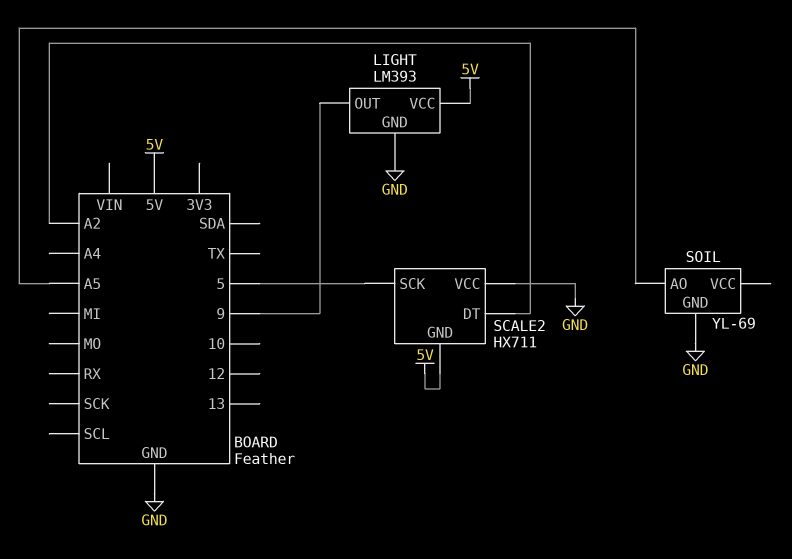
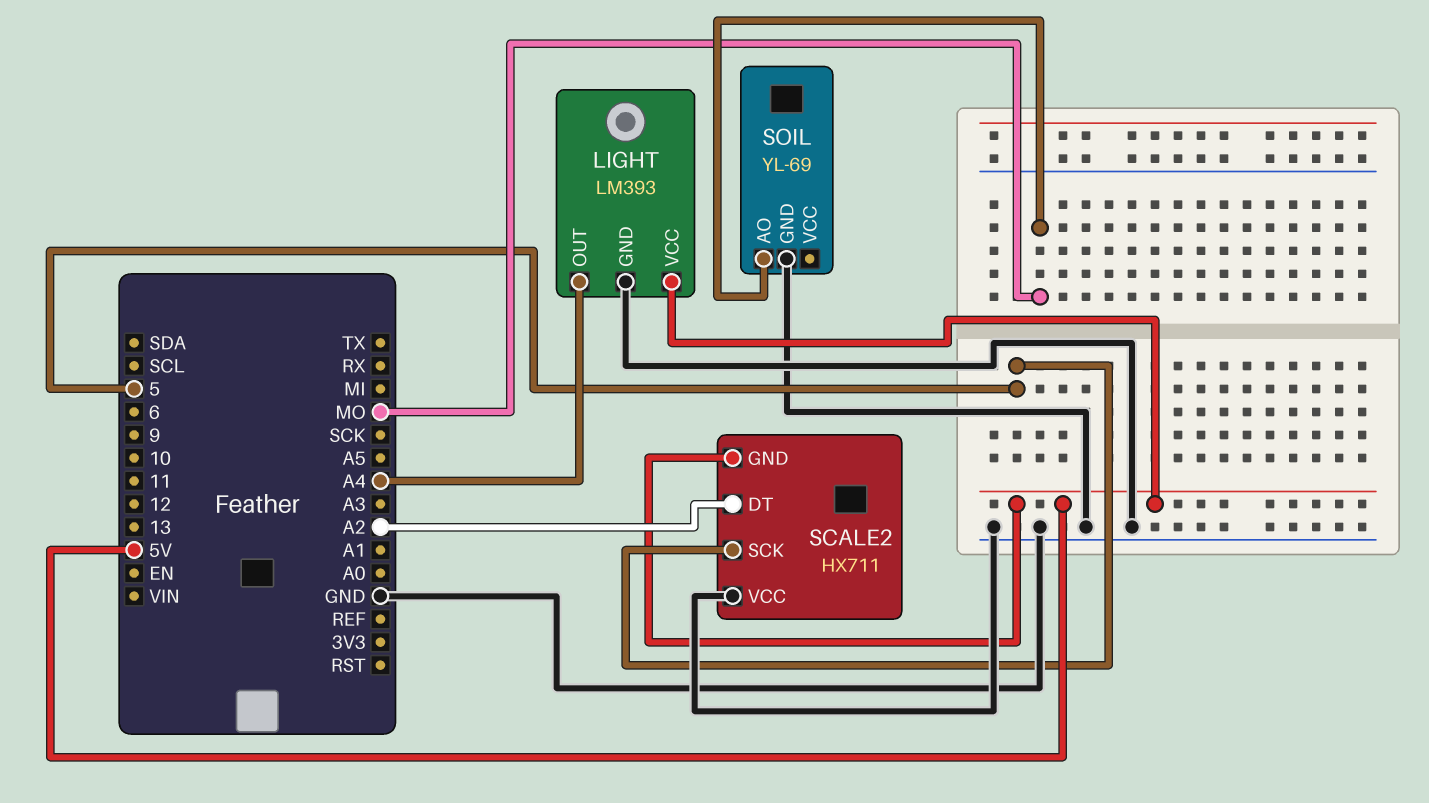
LIGHT pin OUT: 9 -> A4
SOIL pin AO: A5 -> MO

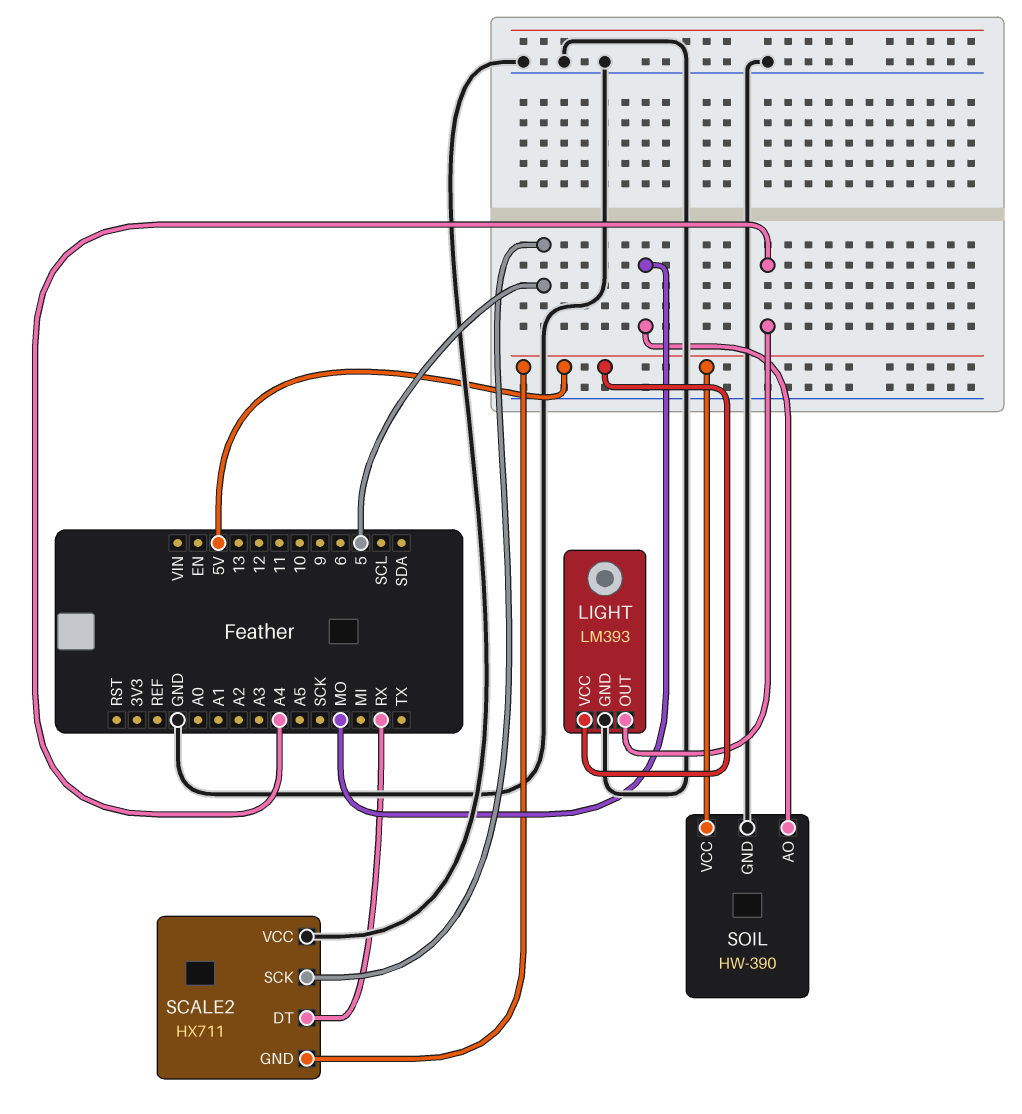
SCALE2 pin DT: A2 -> RX
SOIL: YL-69 -> HW-390
SOIL pin VCC: none -> 5V

